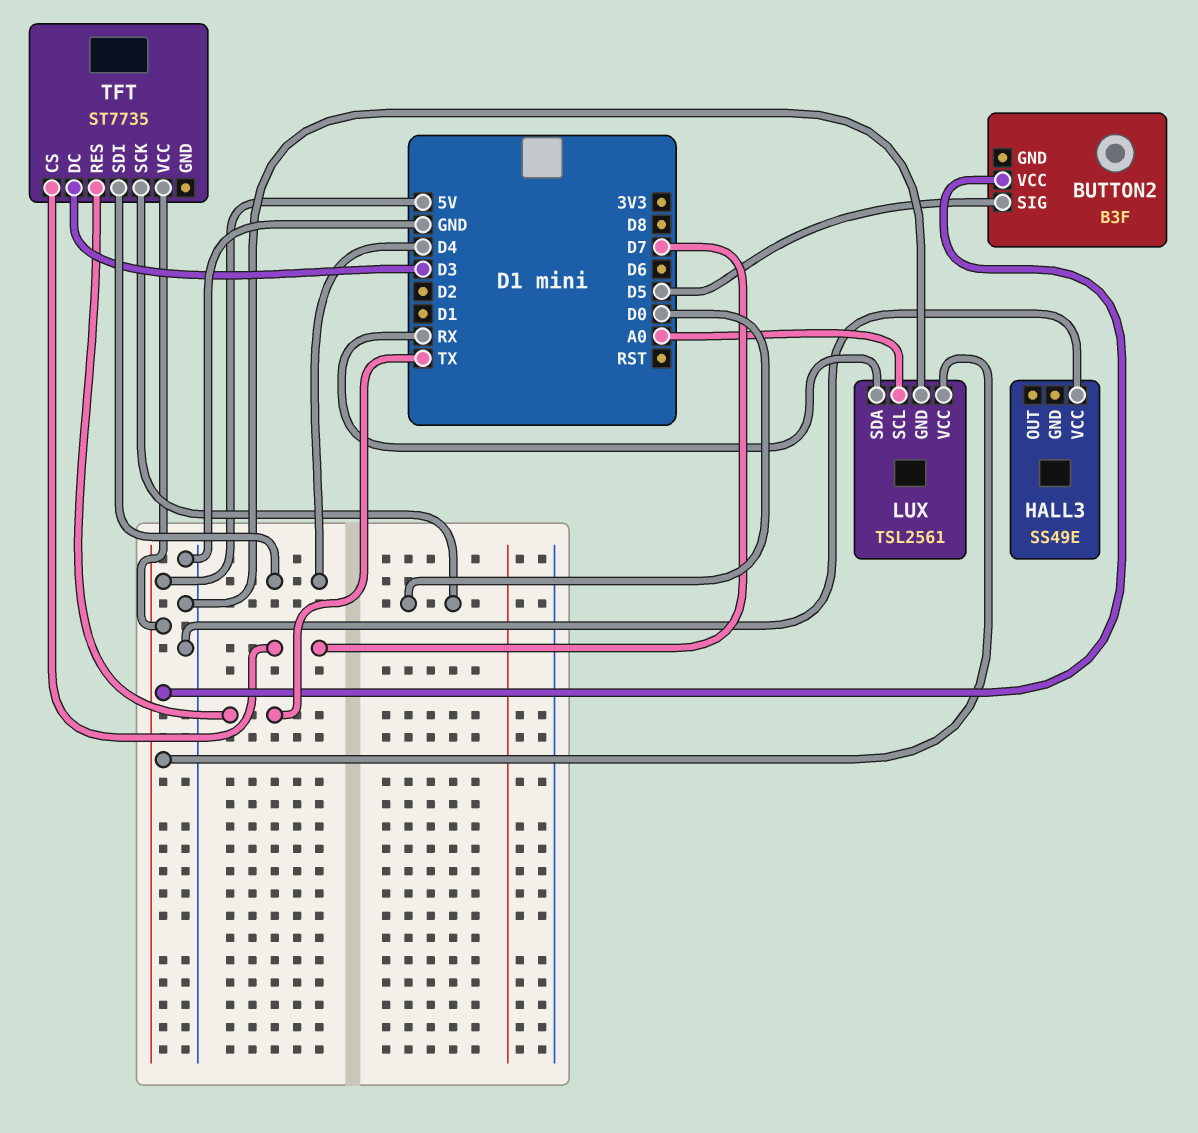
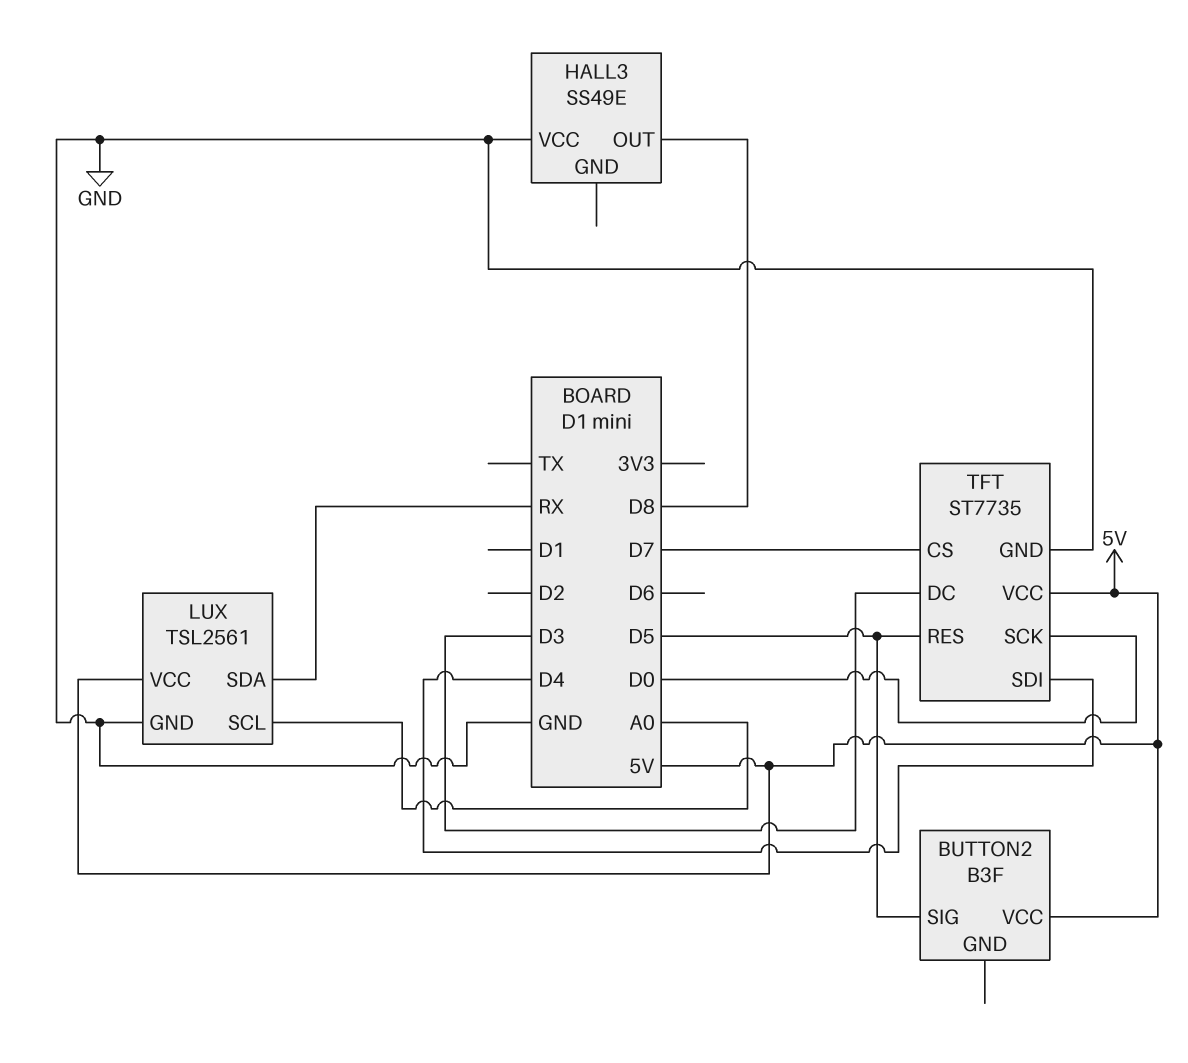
HALL3 pin OUT: none -> D8
TFT pin GND: none -> GND
TFT pin RES: TX -> D5

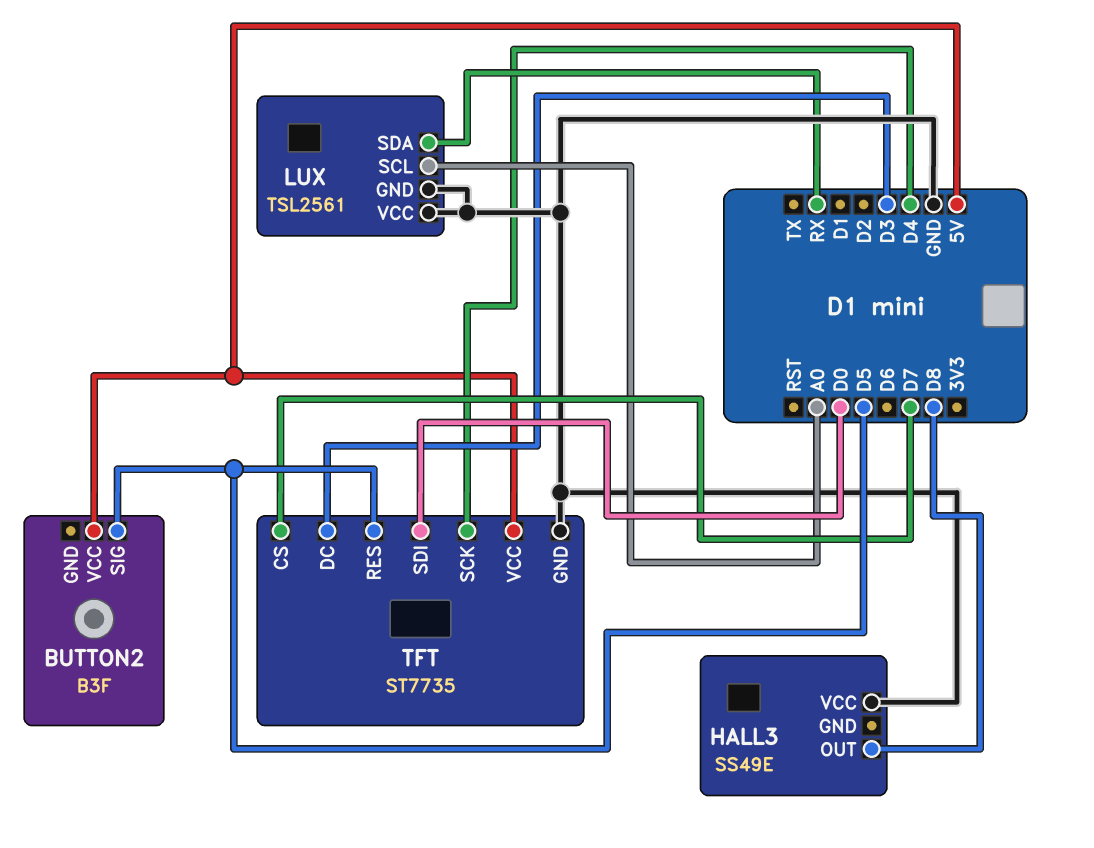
LUX pin VCC: 5V -> GND
TFT pin SCK: D0 -> D4
TFT pin SDI: D4 -> D0

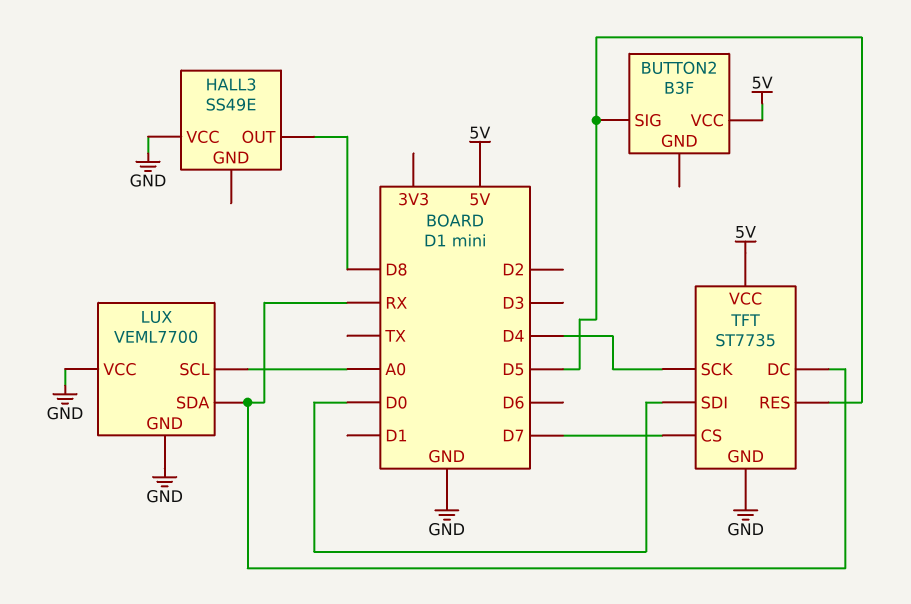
LUX: TSL2561 -> VEML7700
TFT pin DC: D3 -> RX

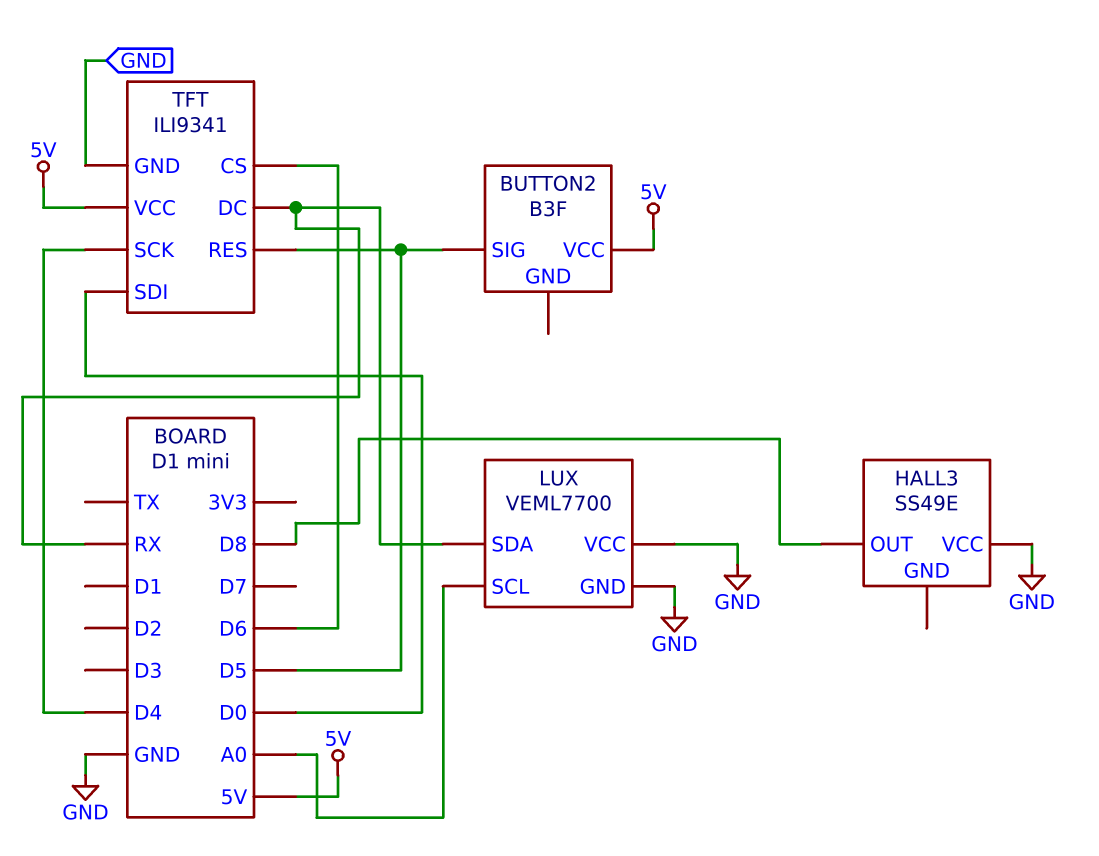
TFT: ST7735 -> ILI9341
TFT pin CS: D7 -> D6

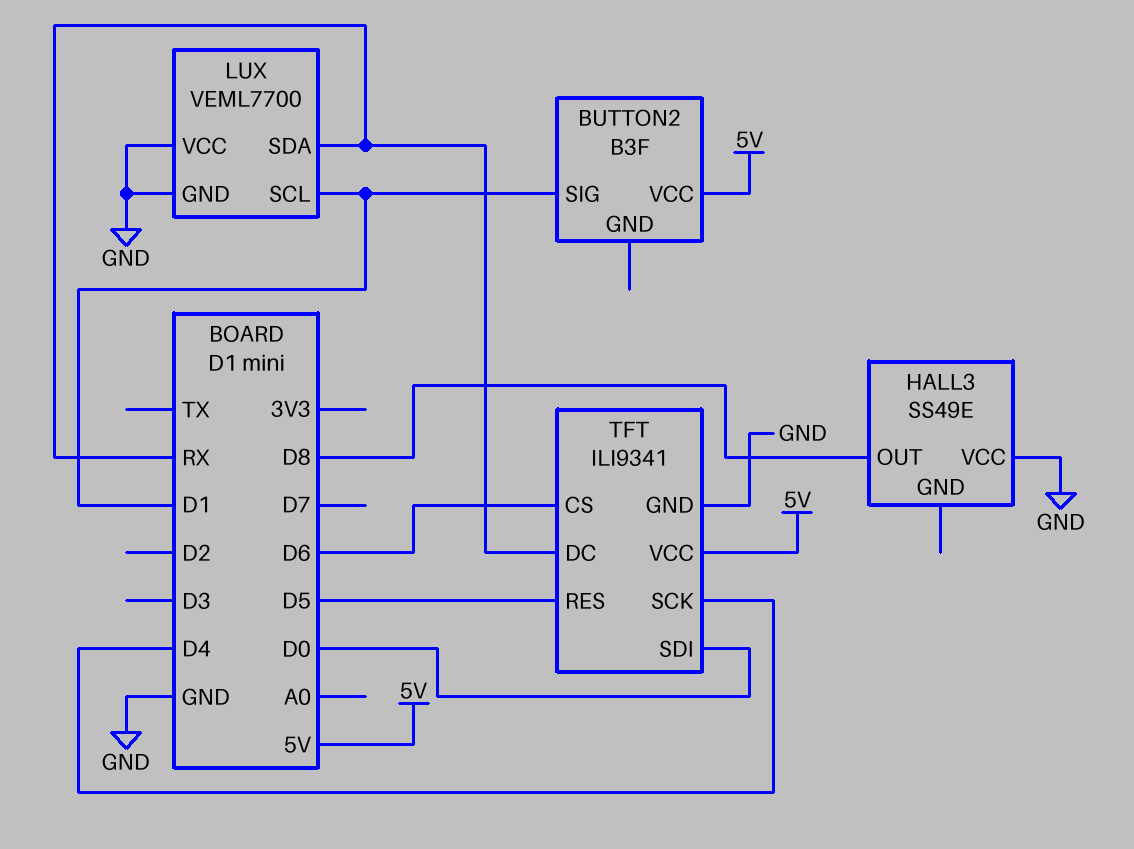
BUTTON2 pin SIG: D5 -> D1
LUX pin SCL: A0 -> D1

